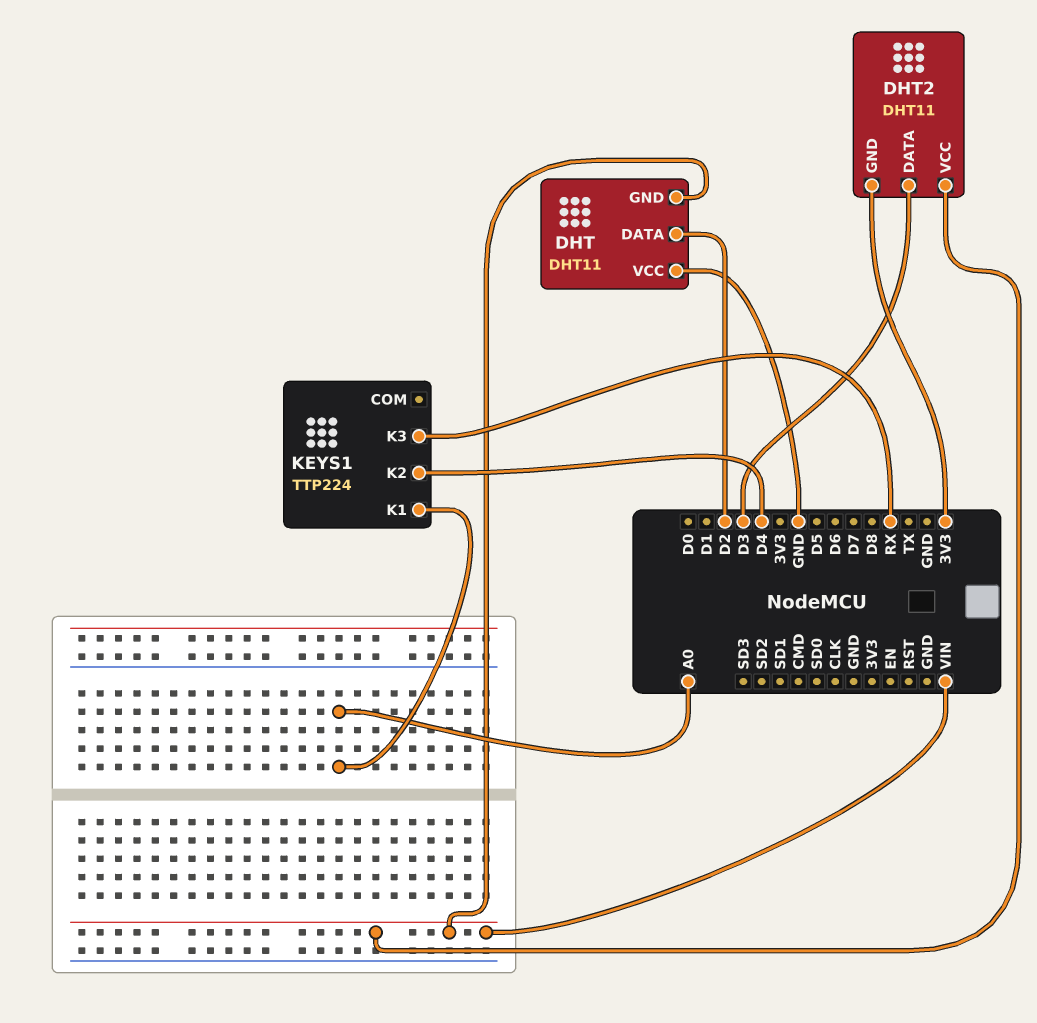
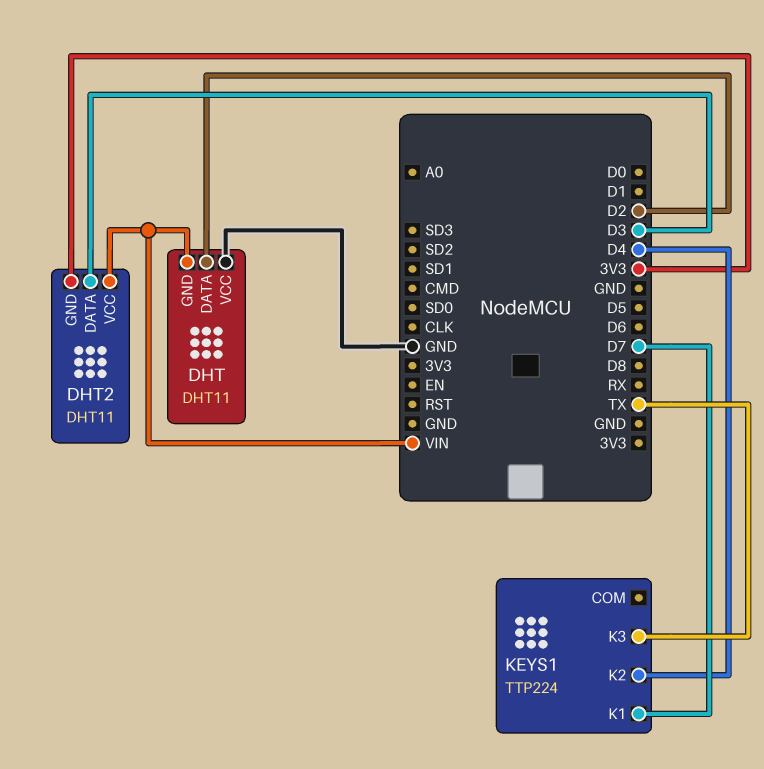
KEYS1 pin K1: A0 -> D7
KEYS1 pin K3: RX -> TX

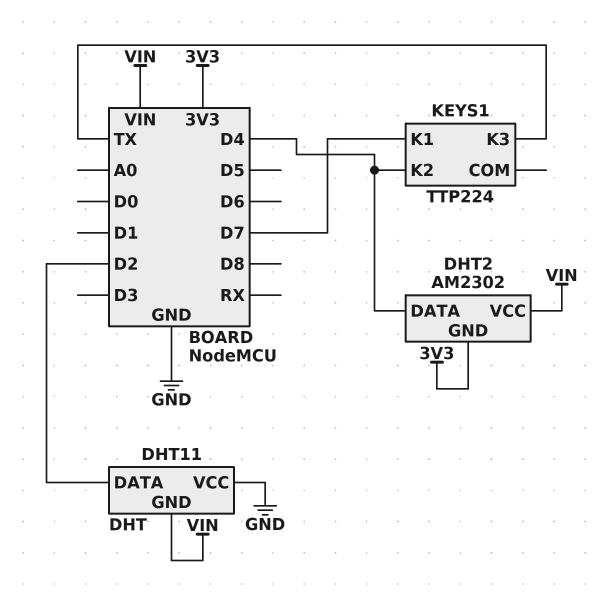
DHT2: DHT11 -> AM2302
DHT2 pin DATA: D3 -> D4

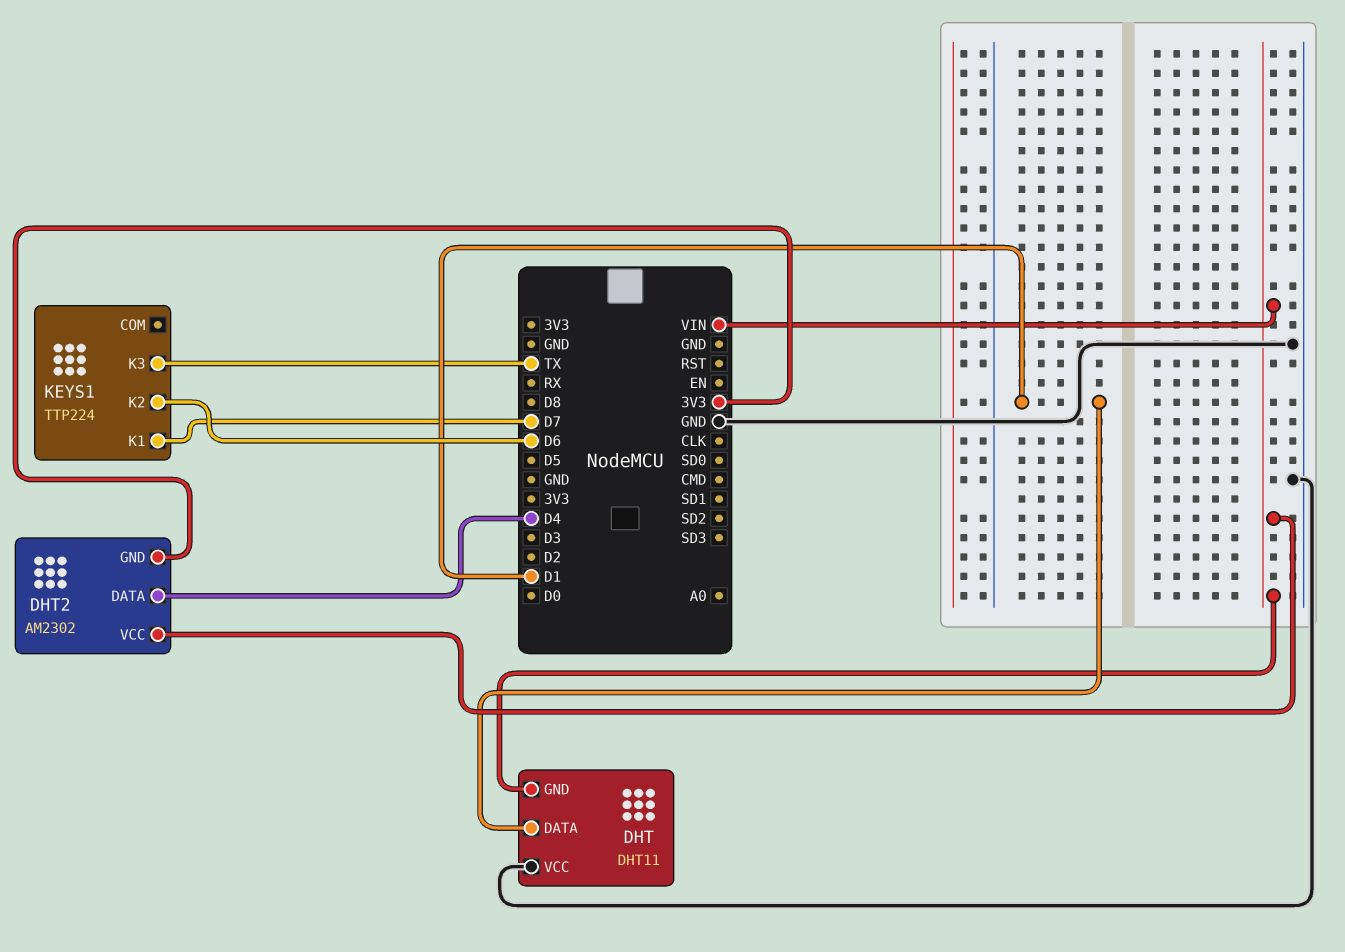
DHT pin DATA: D2 -> D1
KEYS1 pin K2: D4 -> D6

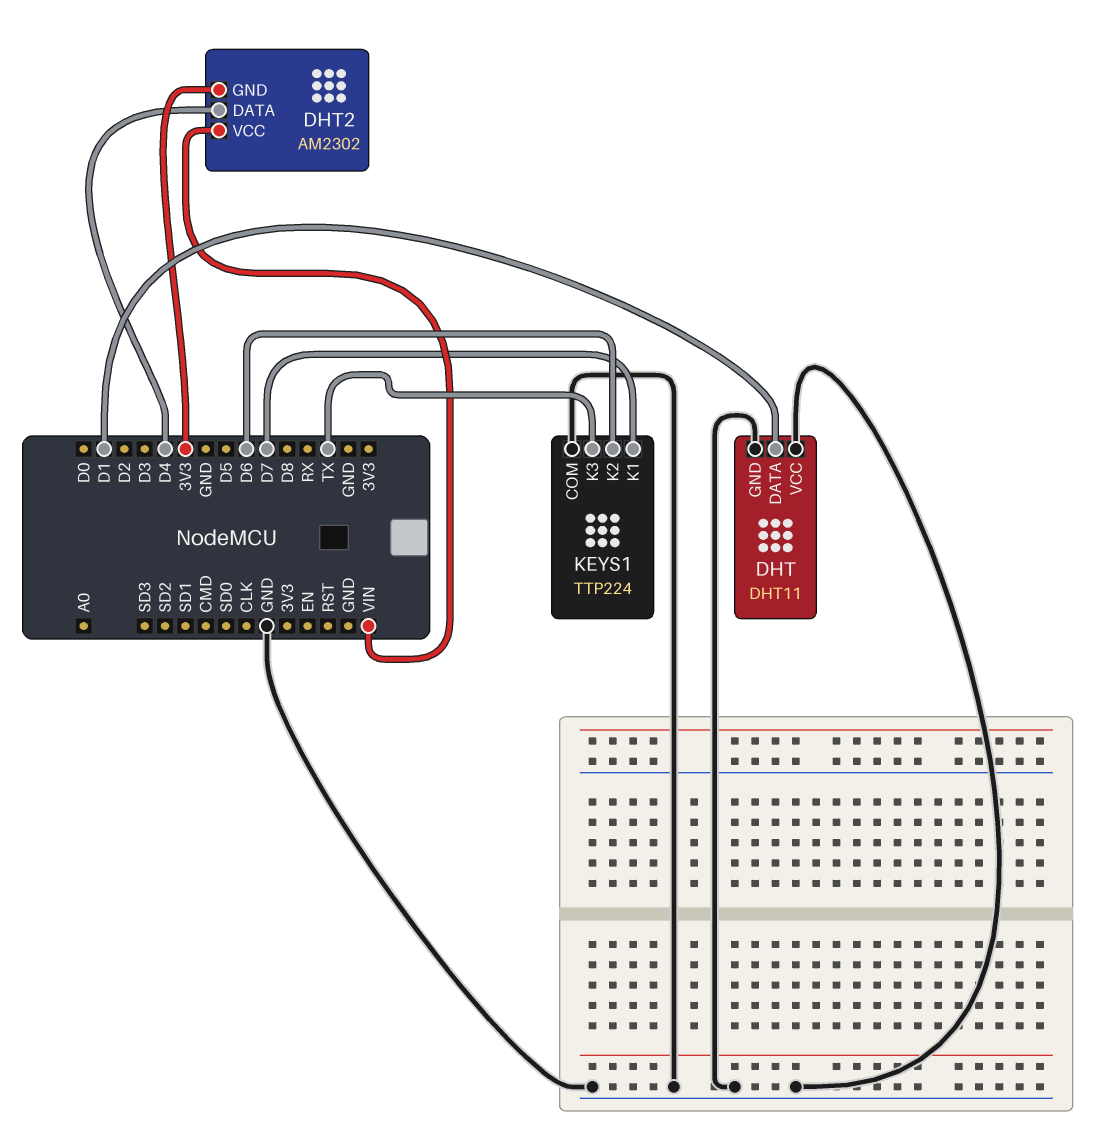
DHT pin GND: VIN -> GND
KEYS1 pin COM: none -> GND

